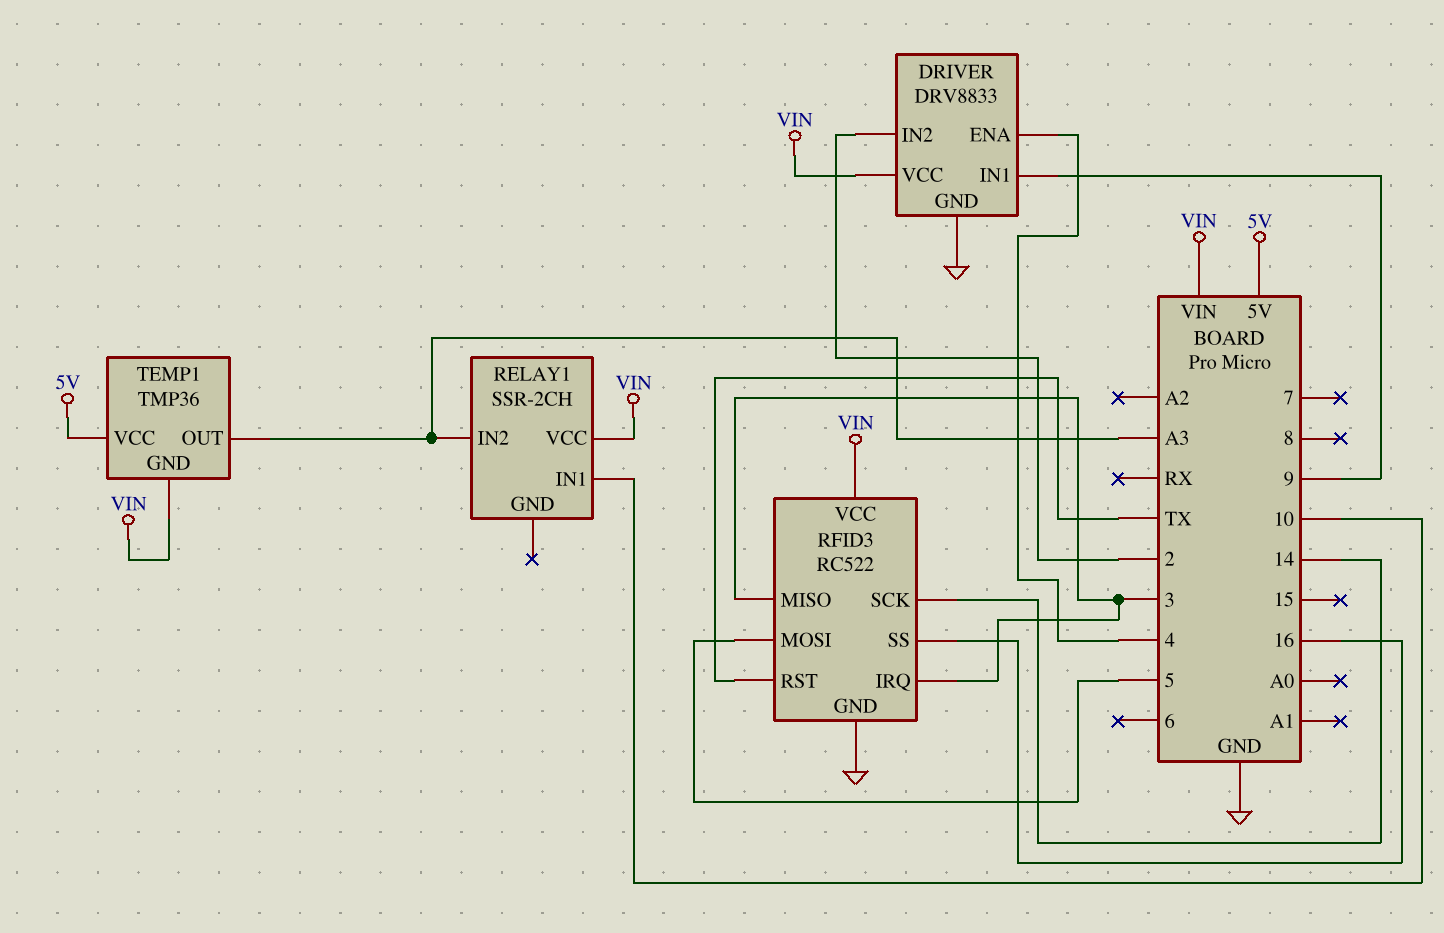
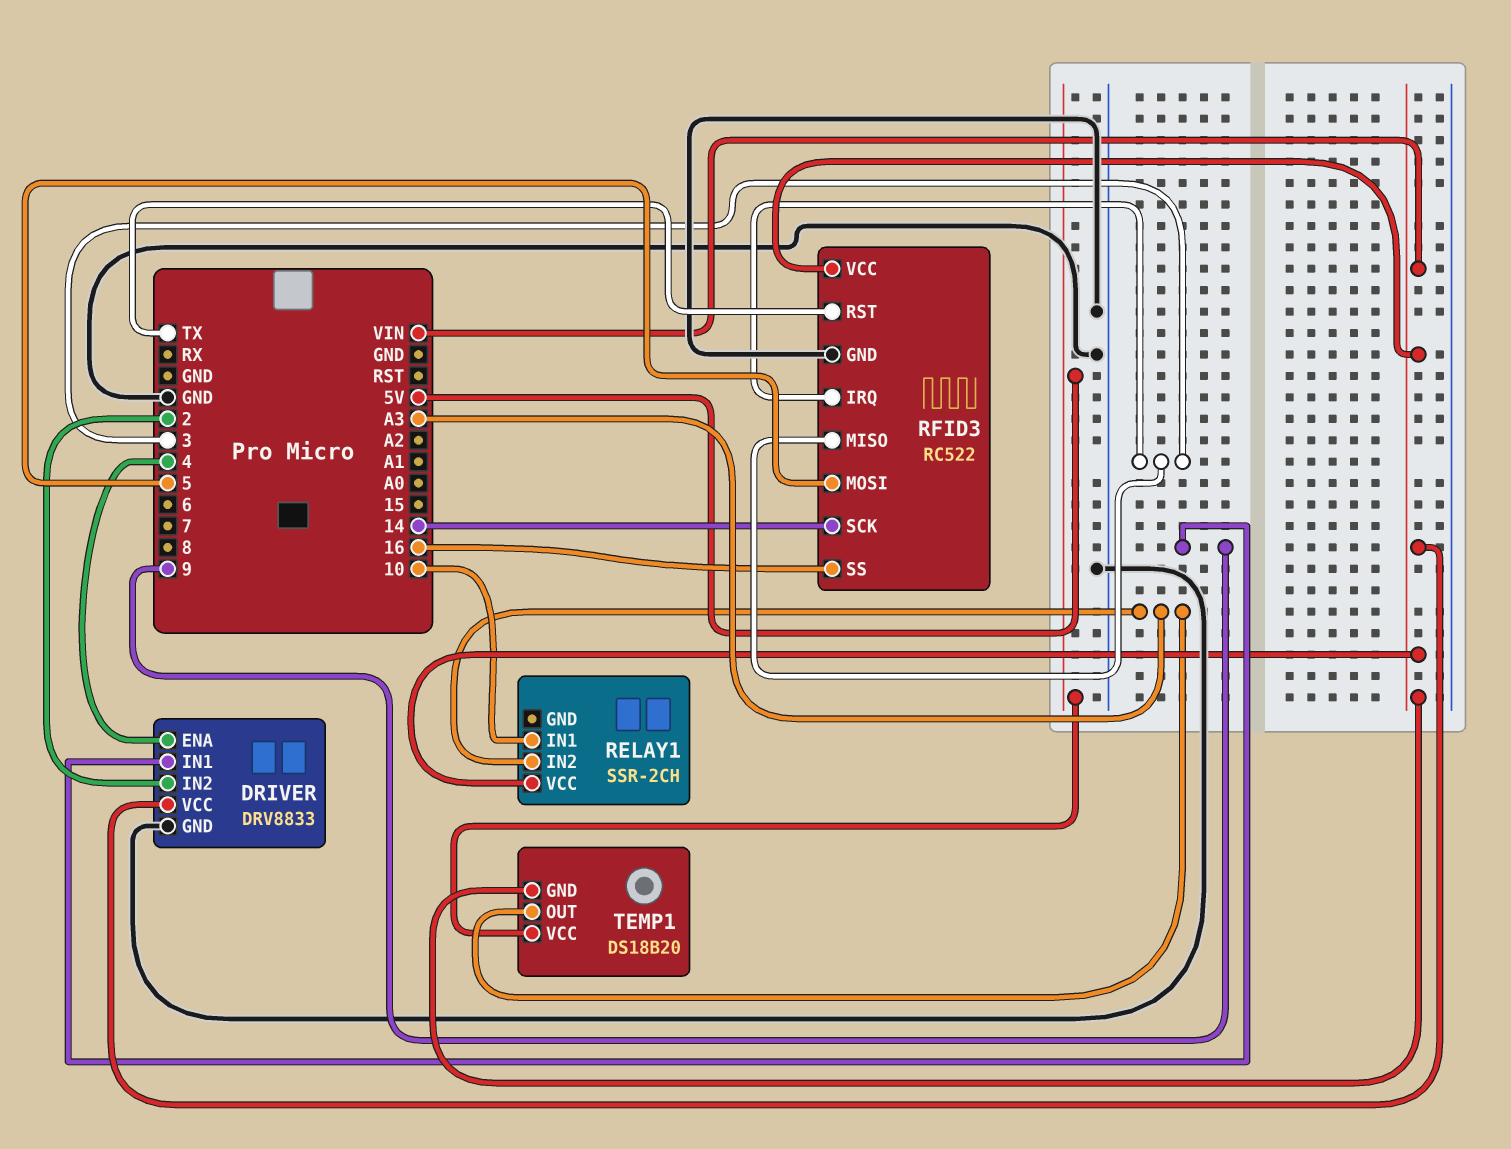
TEMP1: TMP36 -> DS18B20

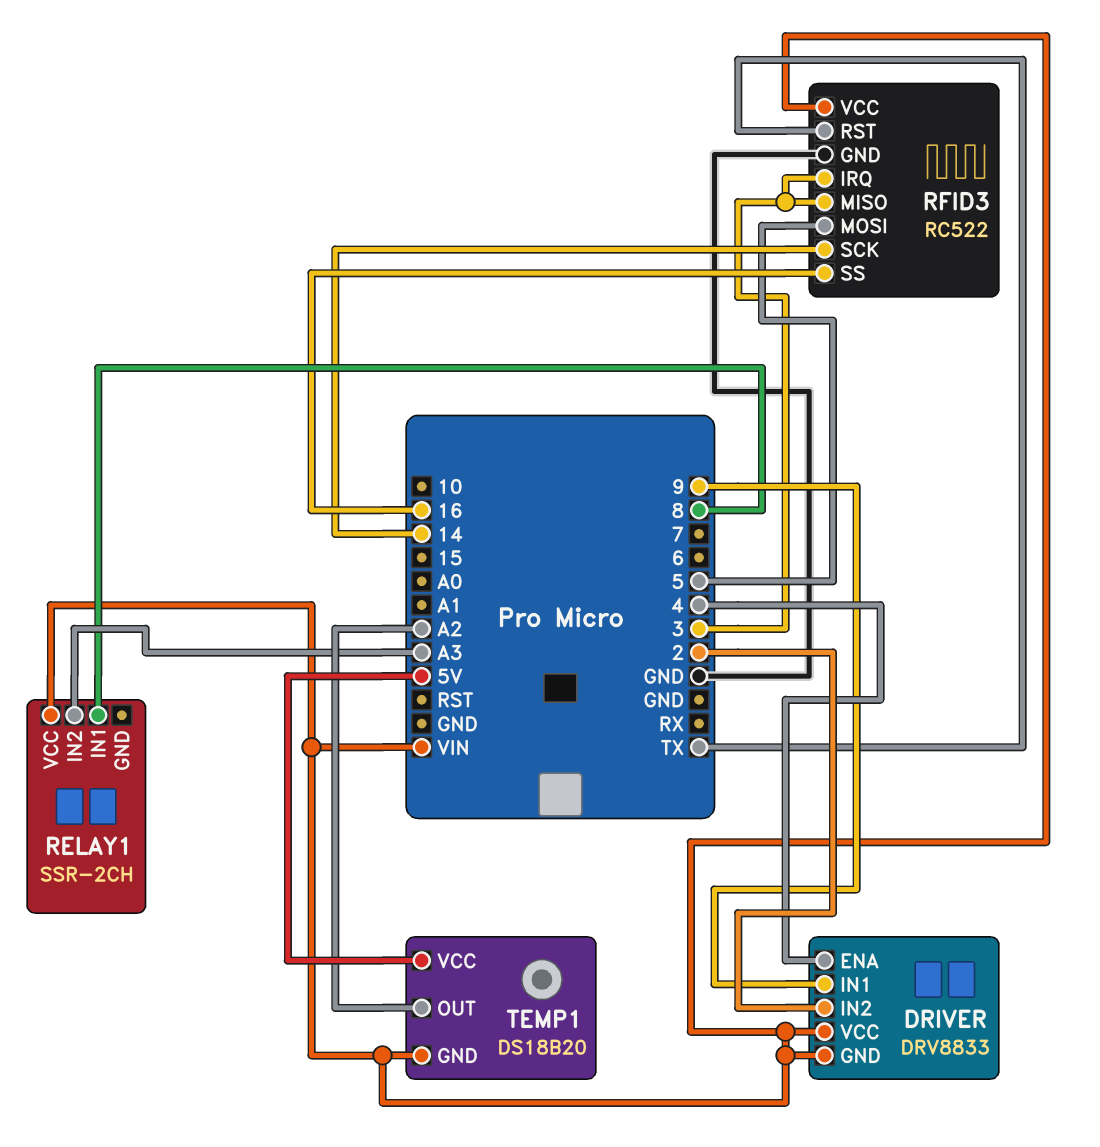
DRIVER pin GND: GND -> VIN
RELAY1 pin IN1: 10 -> 8
TEMP1 pin OUT: A3 -> A2

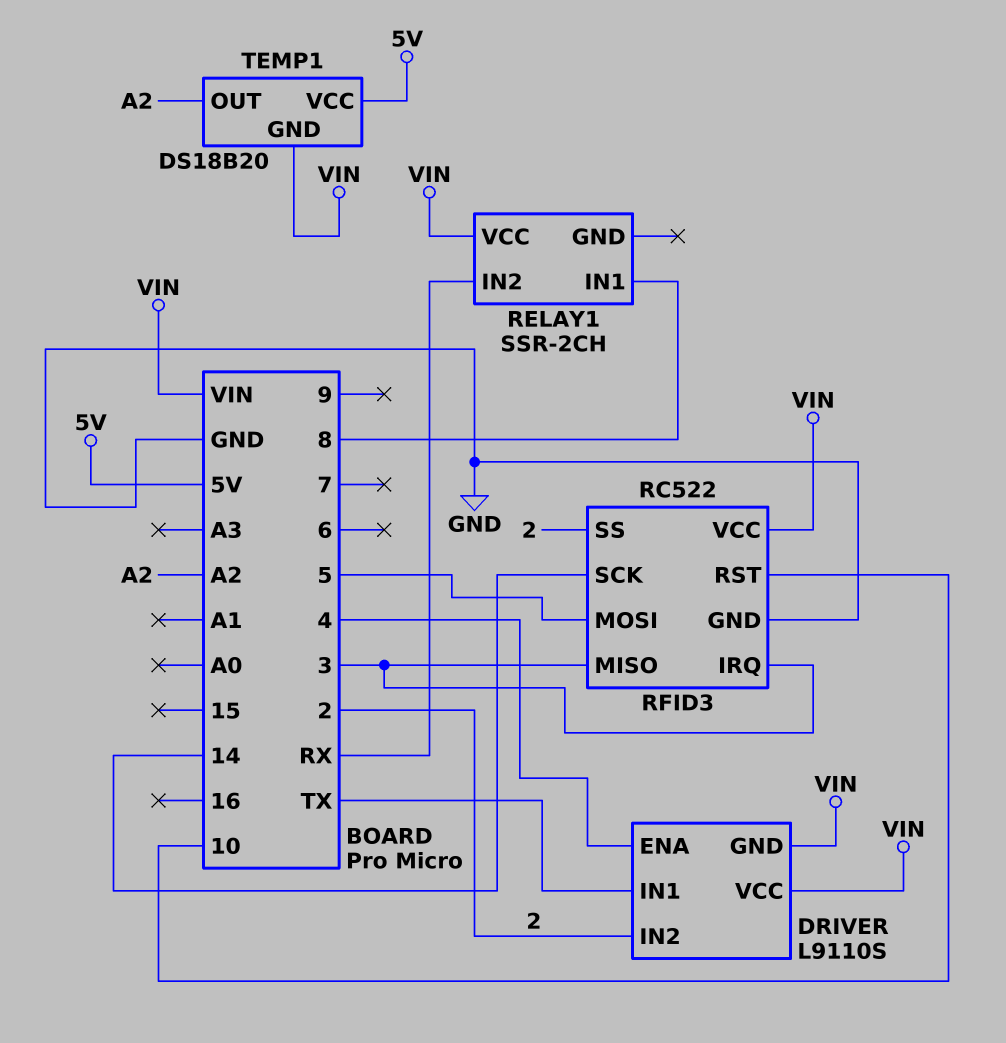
DRIVER: DRV8833 -> L9110S
DRIVER pin IN1: 9 -> TX
RELAY1 pin IN2: A3 -> RX
RFID3 pin RST: TX -> 10
RFID3 pin SS: 16 -> 2

